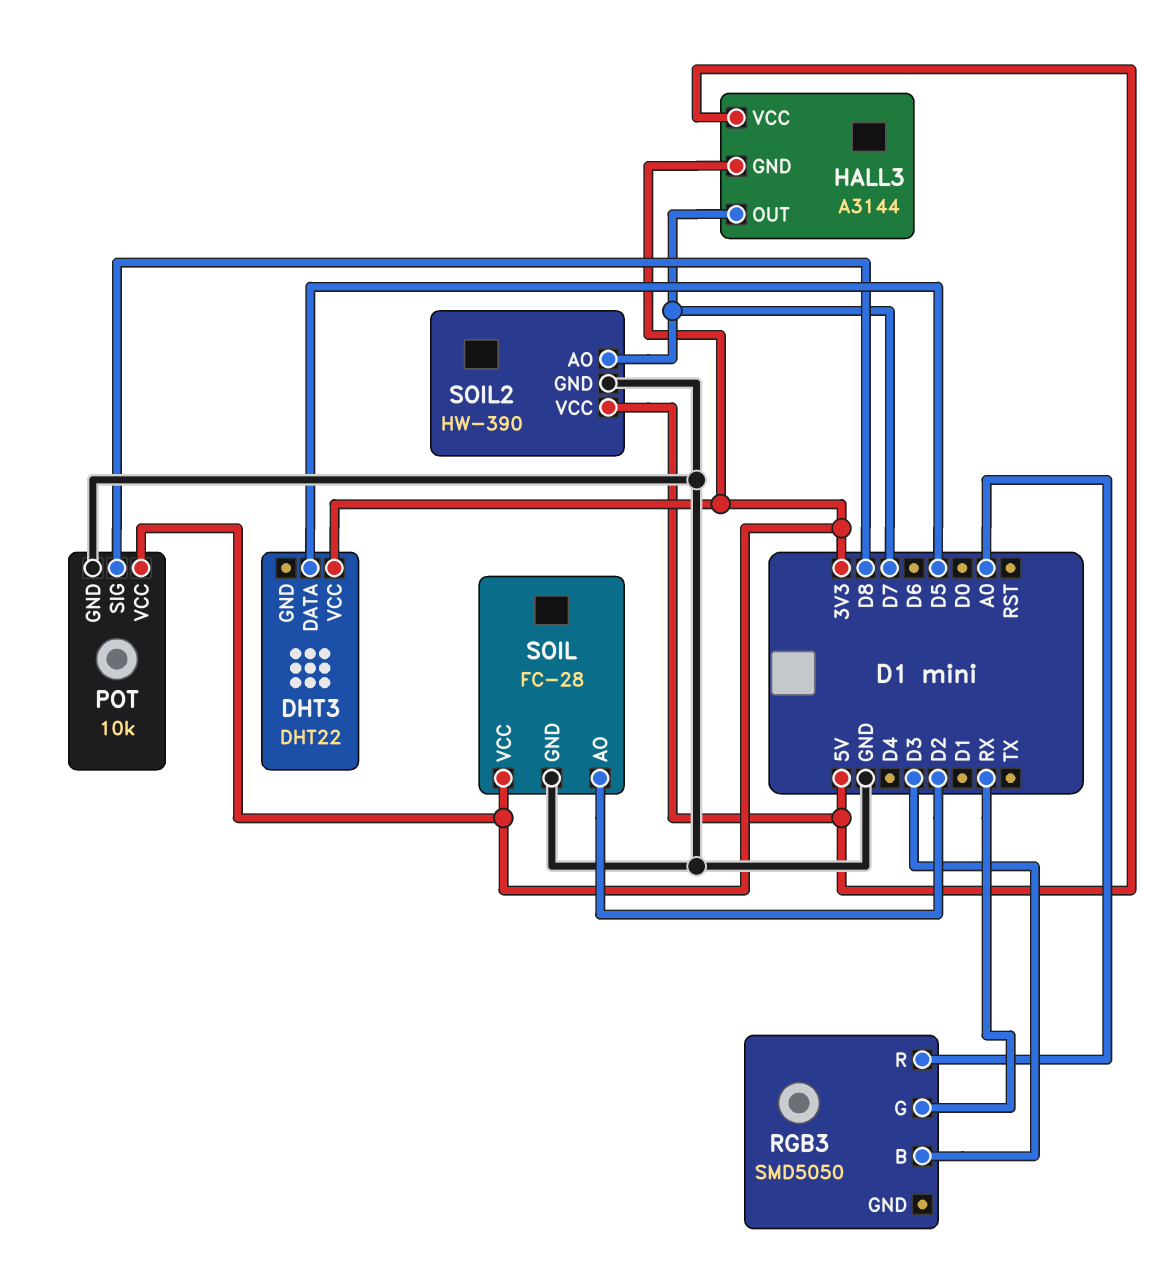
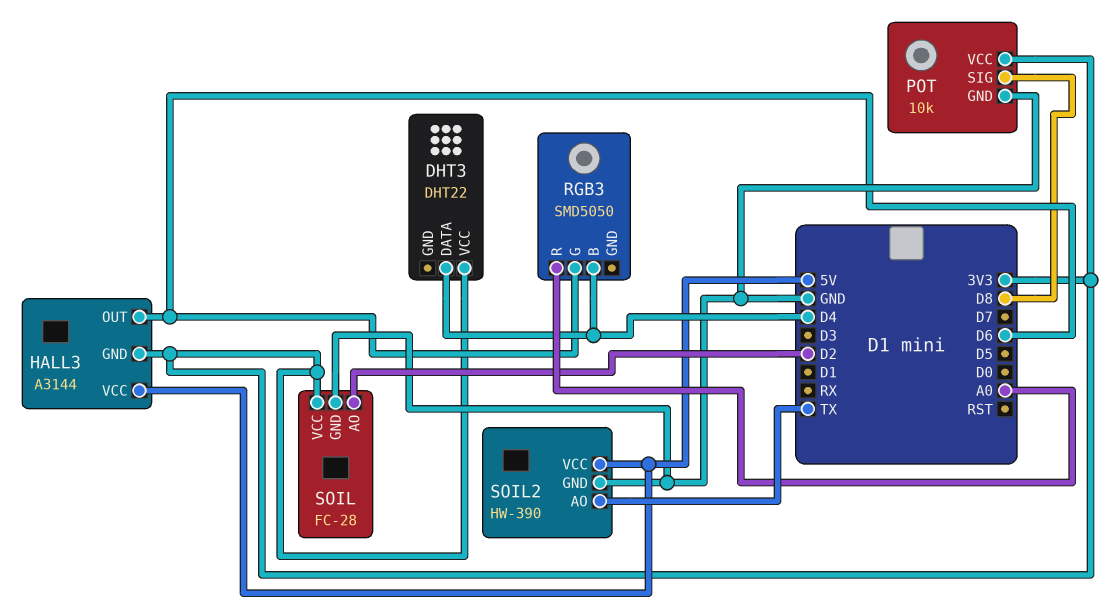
DHT3 pin DATA: D5 -> D4
HALL3 pin OUT: D7 -> D6
RGB3 pin B: D3 -> D4
RGB3 pin G: RX -> D6
SOIL2 pin AO: D7 -> TX

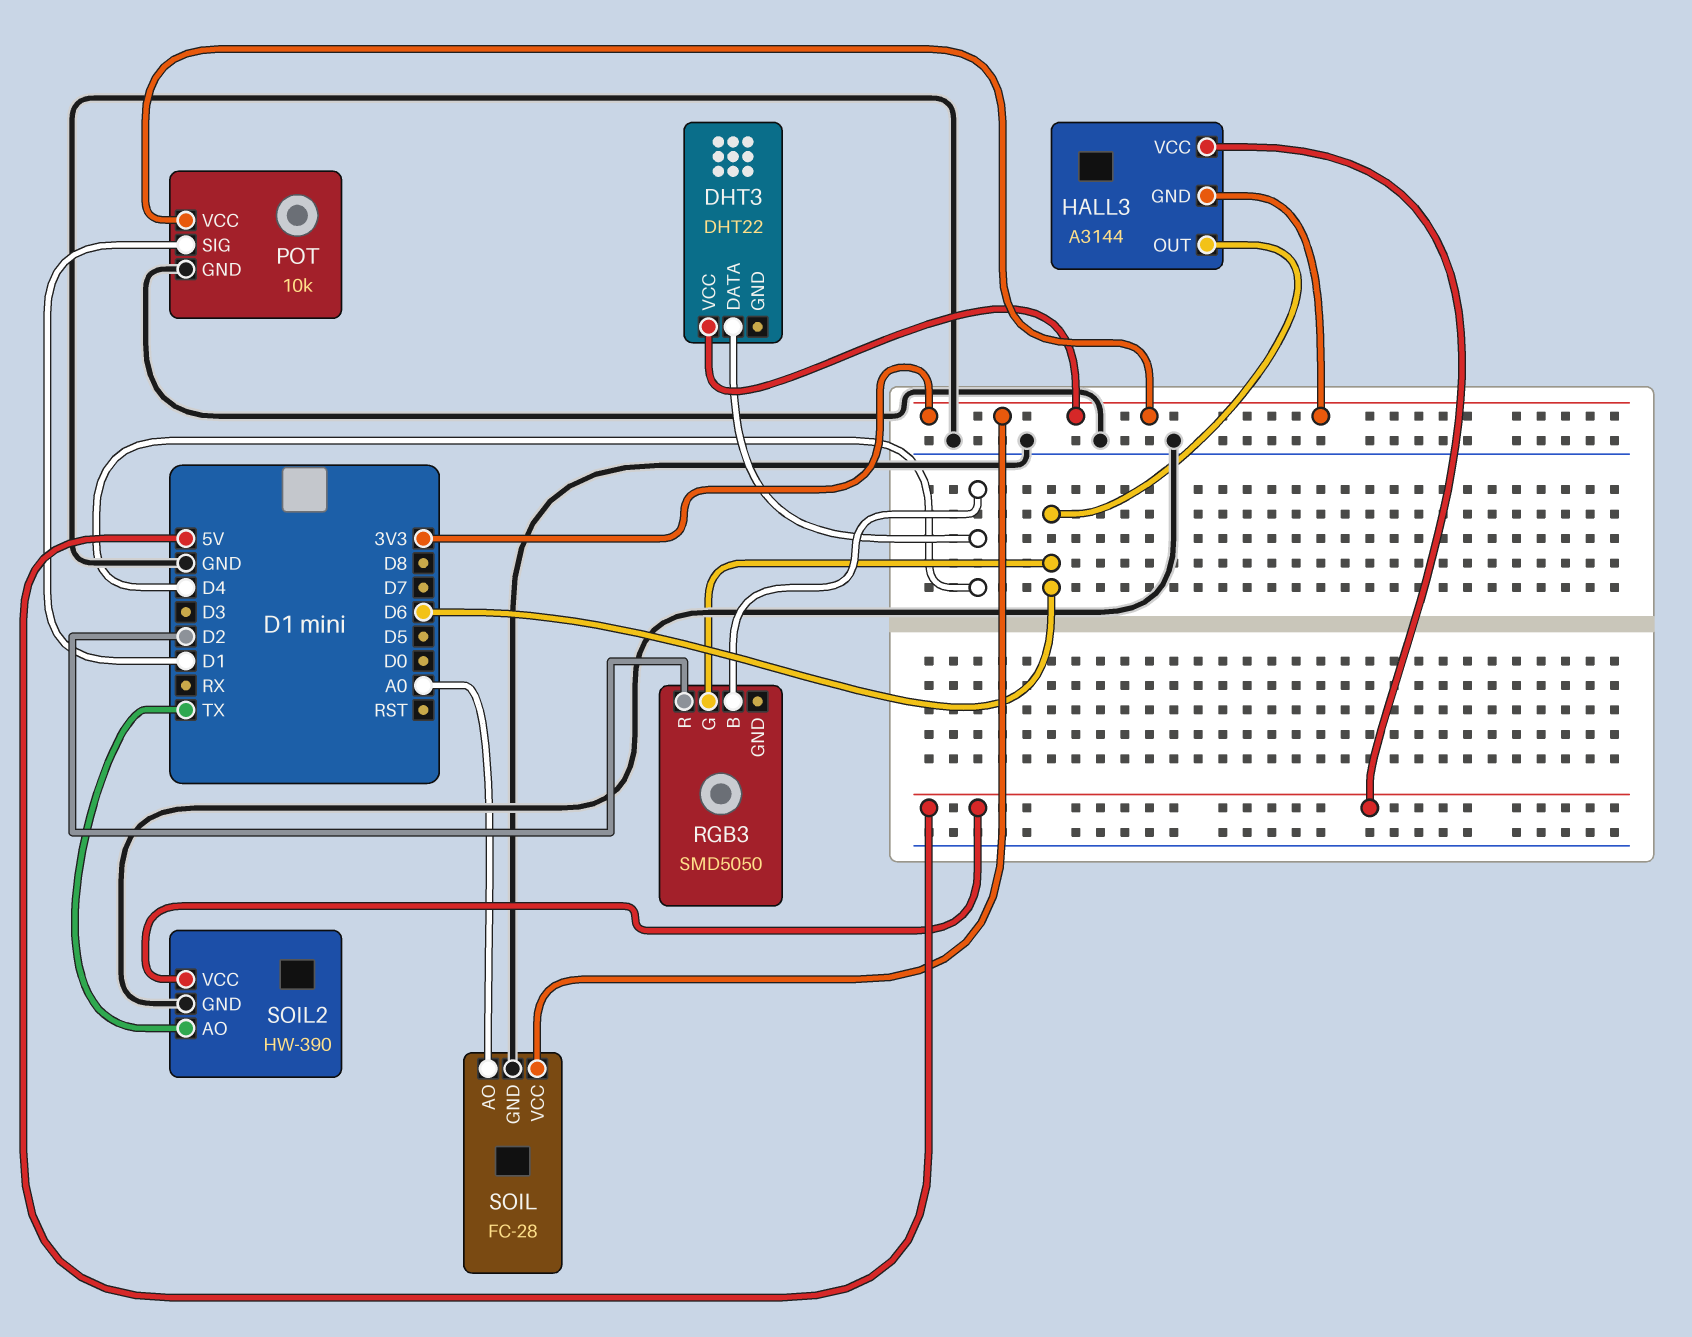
POT pin SIG: D8 -> D1
RGB3 pin R: A0 -> D2
SOIL pin AO: D2 -> A0

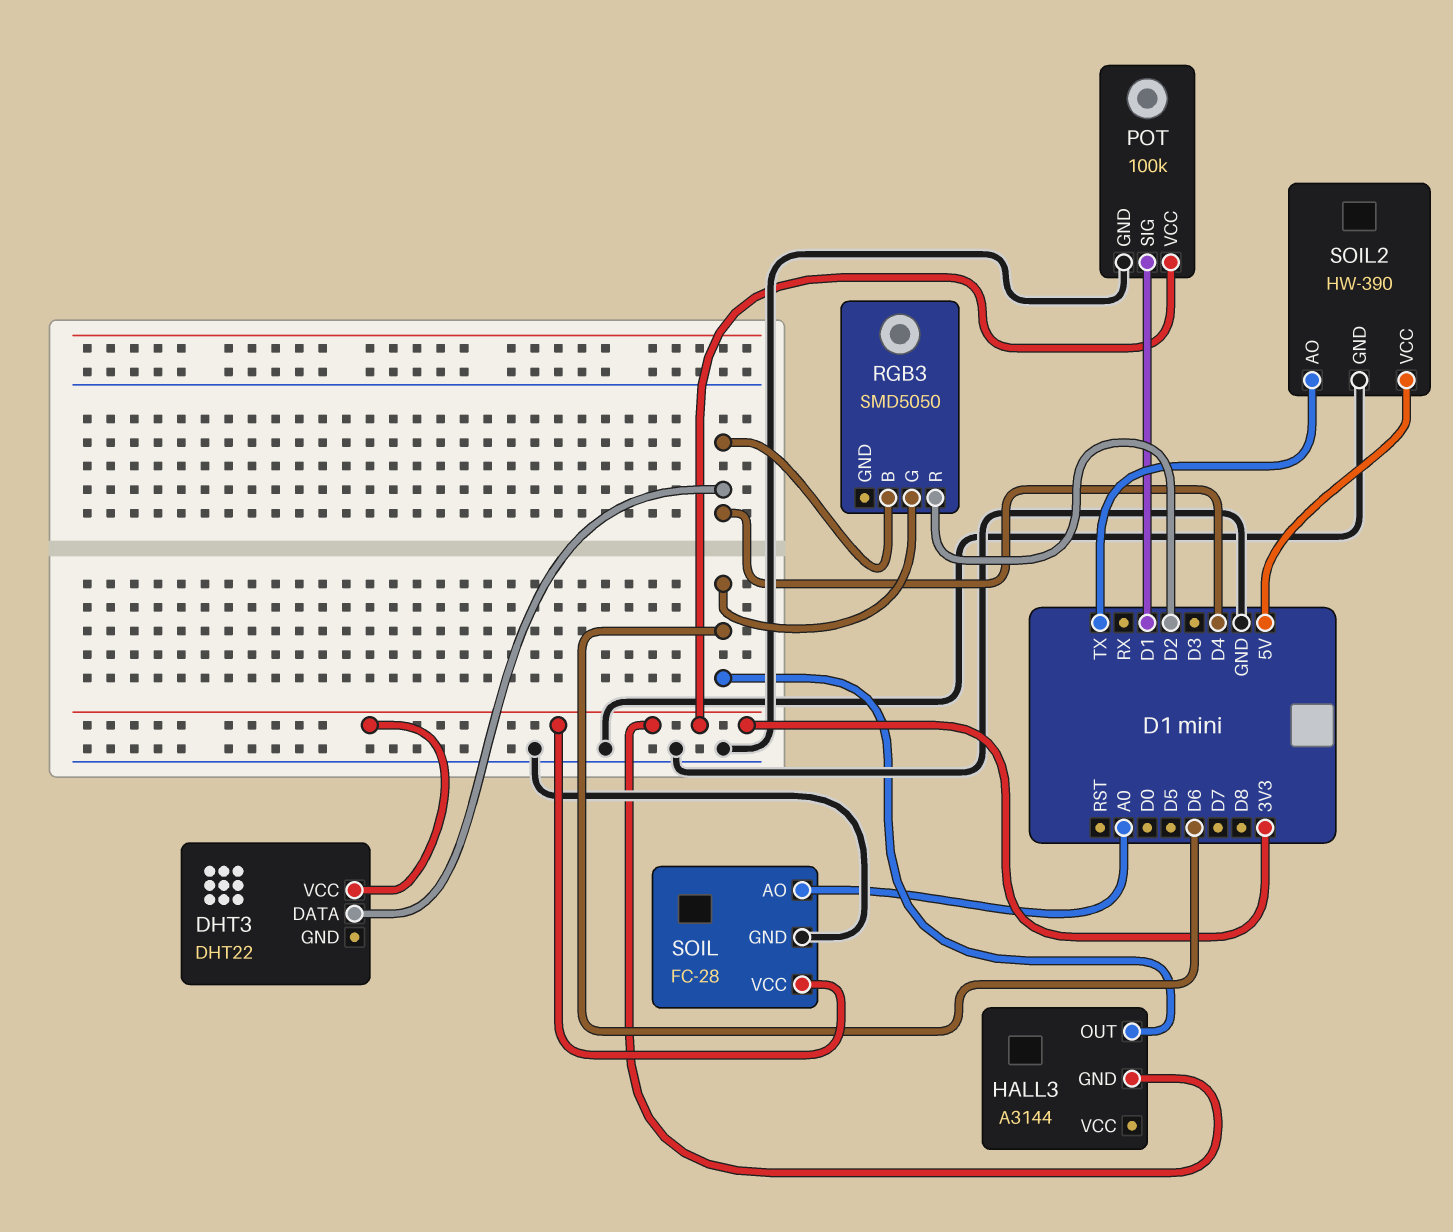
HALL3 pin VCC: 5V -> none
POT: 10k -> 100k

